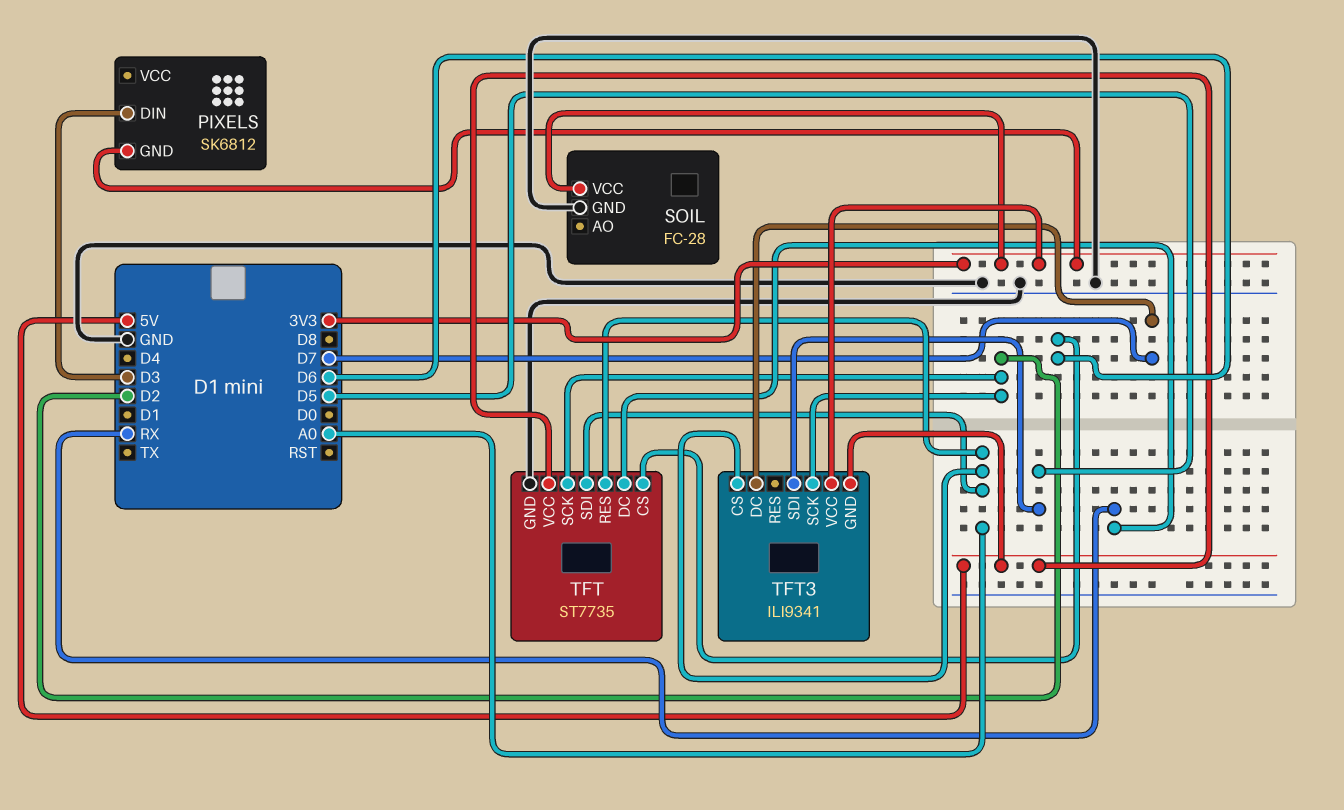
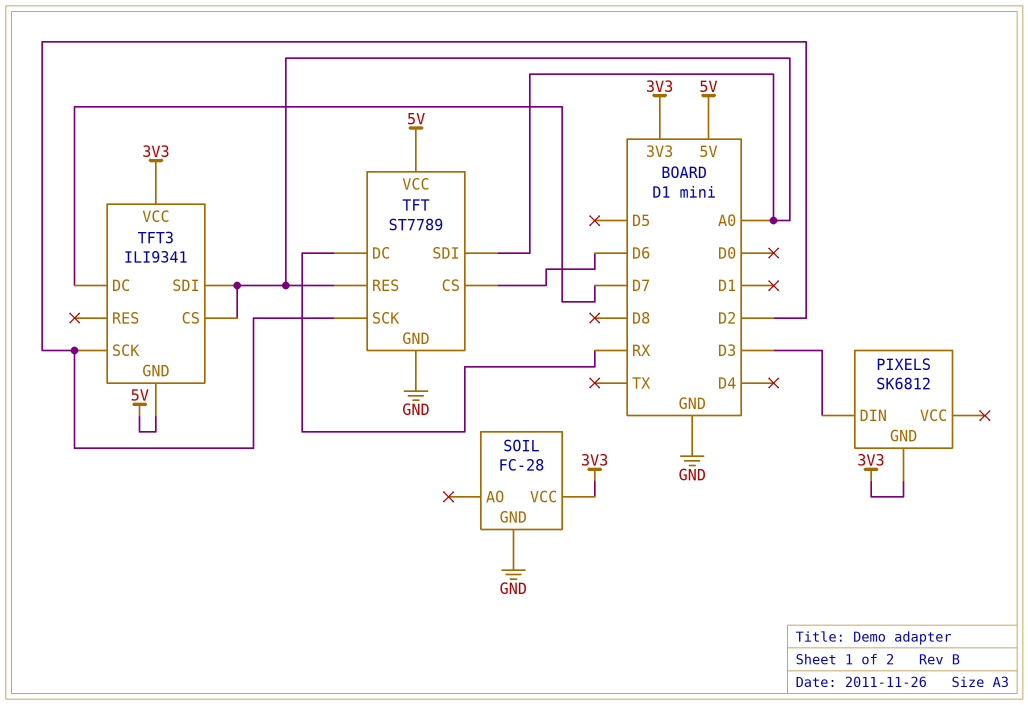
TFT: ST7735 -> ST7789
TFT3 pin SDI: D5 -> A0

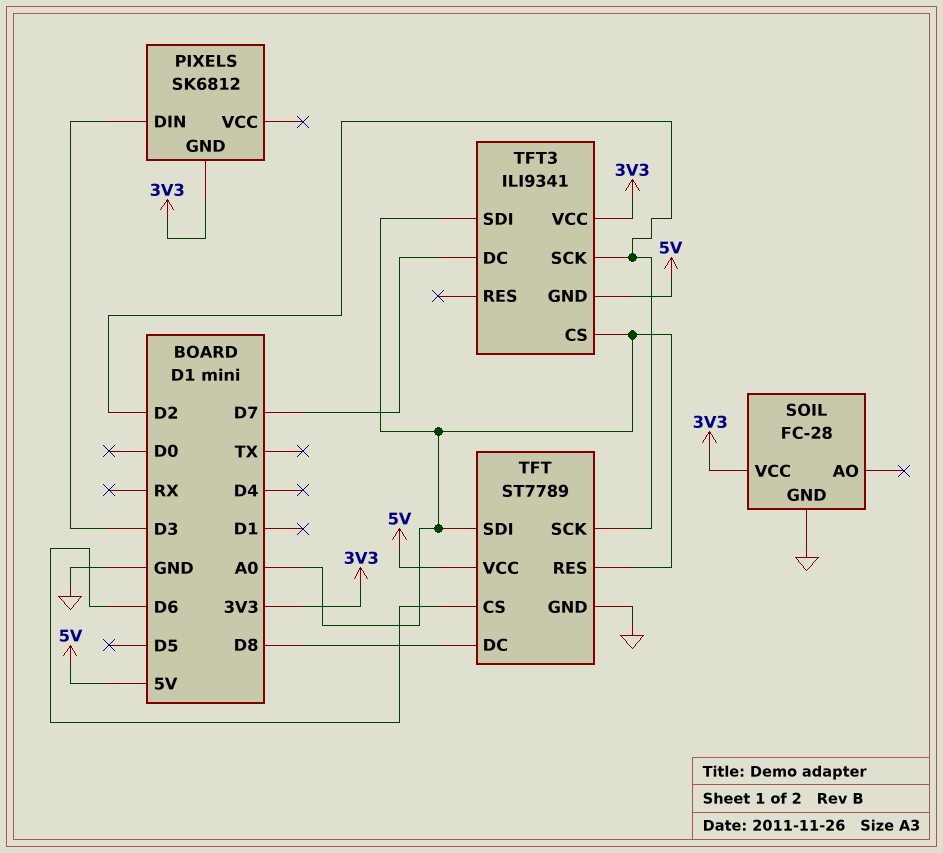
TFT pin DC: RX -> D8

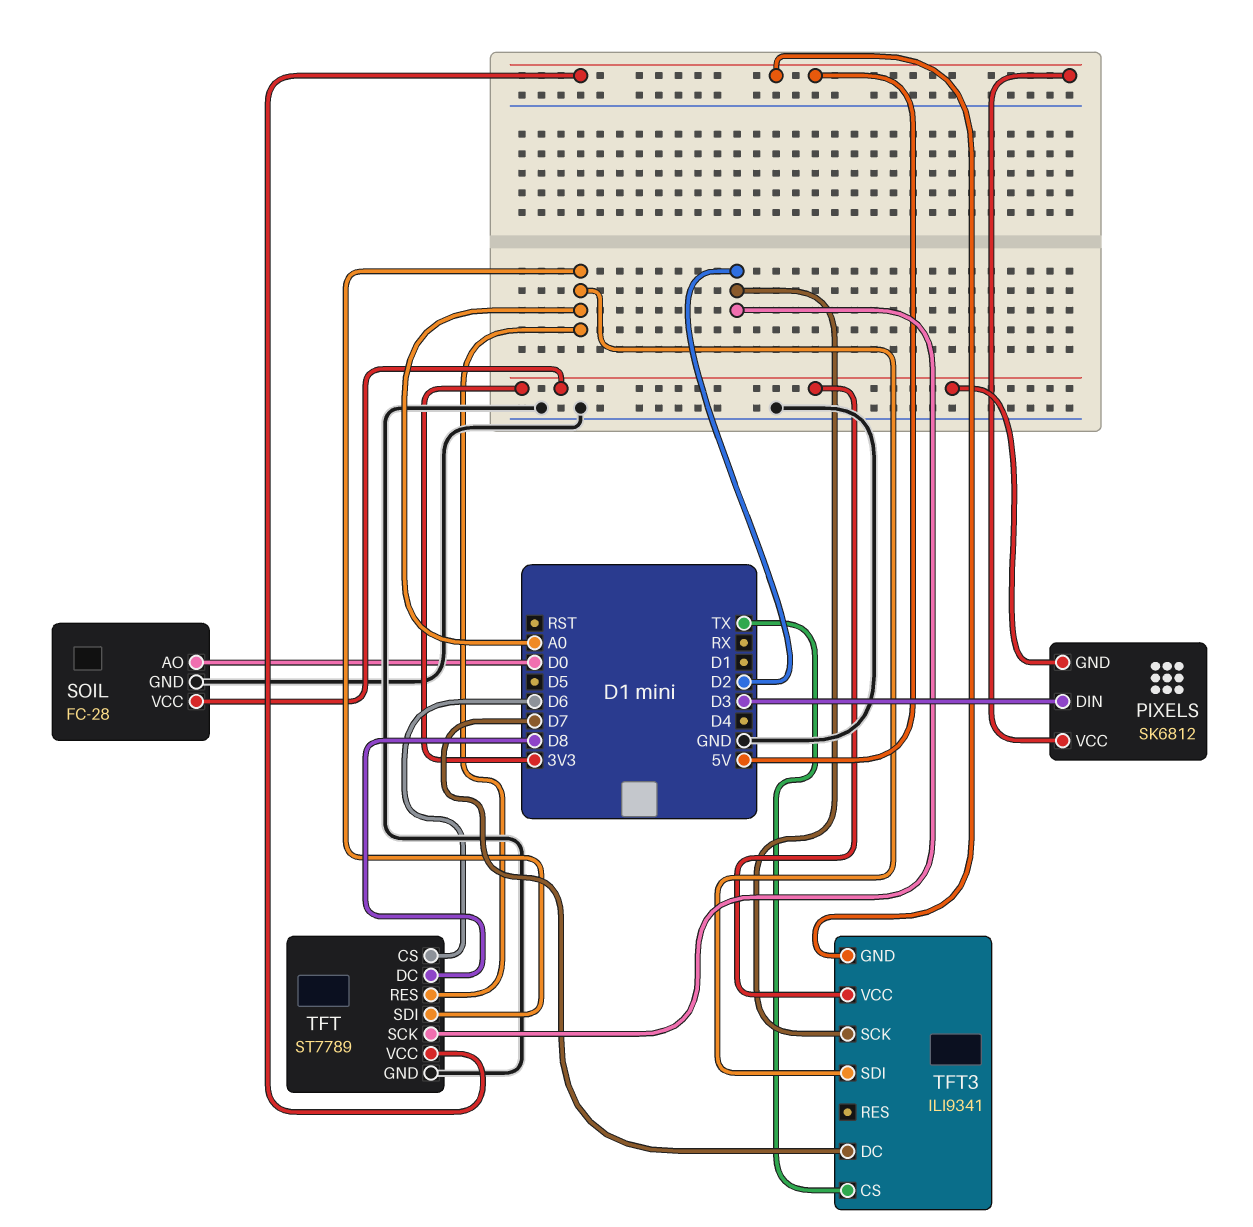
PIXELS pin VCC: none -> 5V
SOIL pin AO: none -> D0
TFT3 pin CS: A0 -> TX

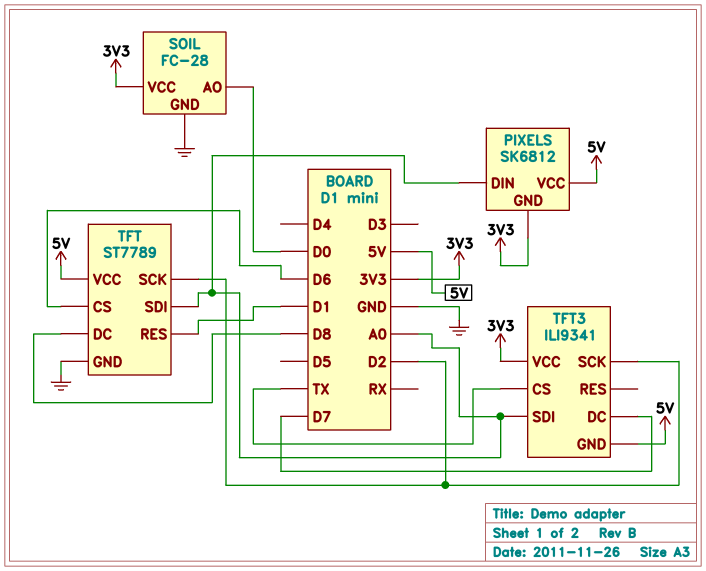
PIXELS pin DIN: D3 -> A0
TFT pin RES: A0 -> D1

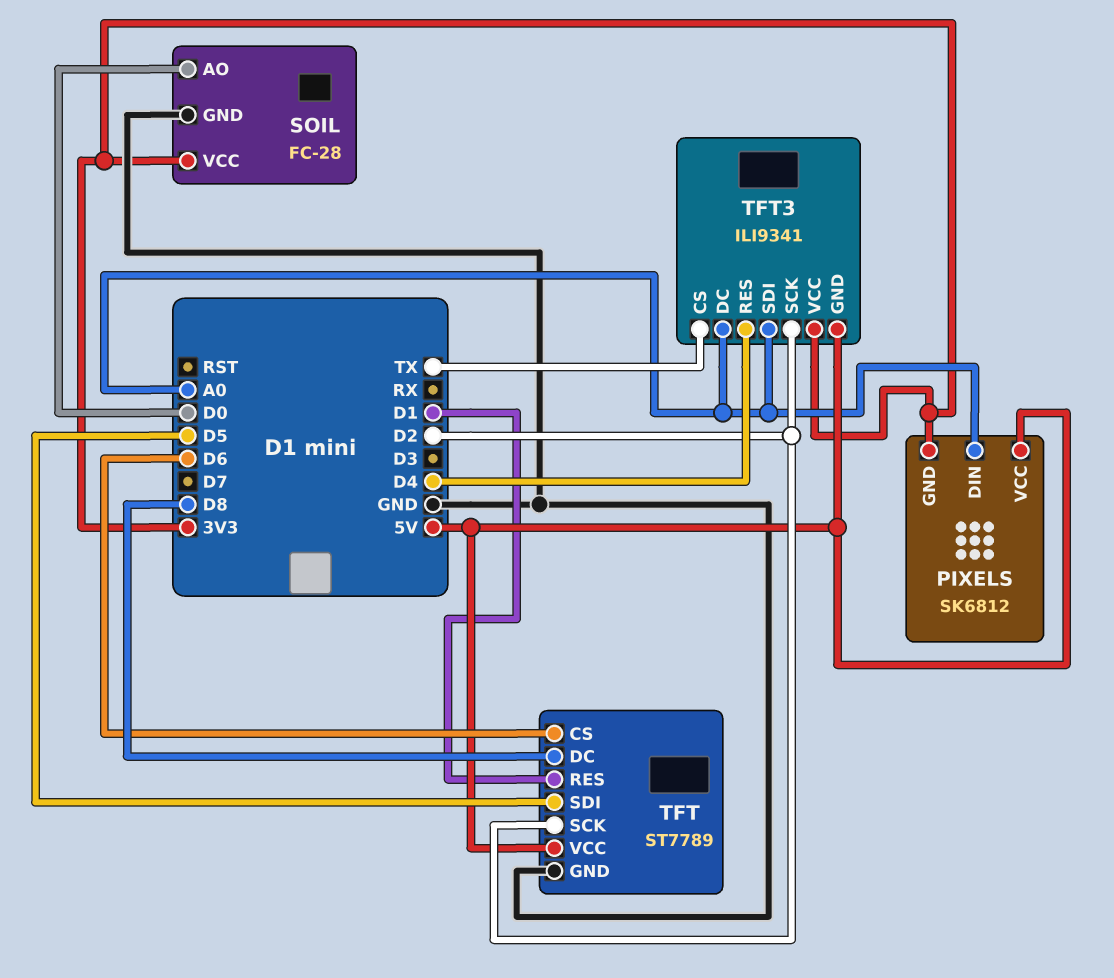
TFT pin SDI: A0 -> D5
TFT3 pin DC: D7 -> A0
TFT3 pin RES: none -> D4

